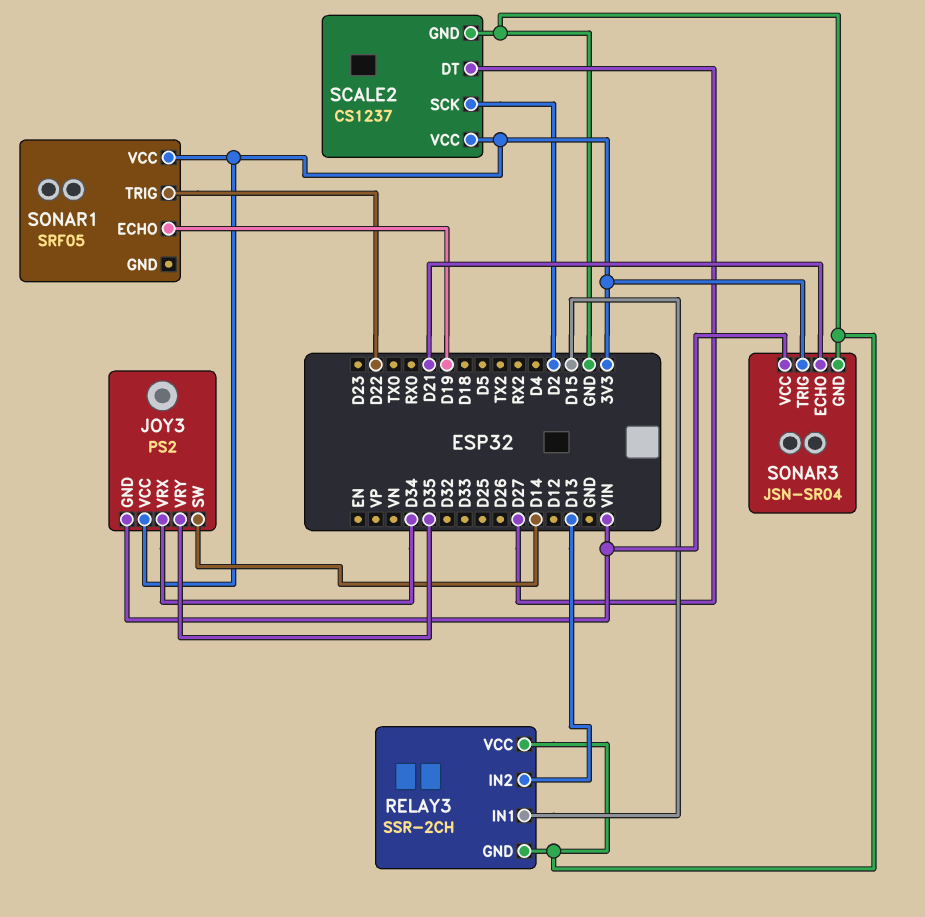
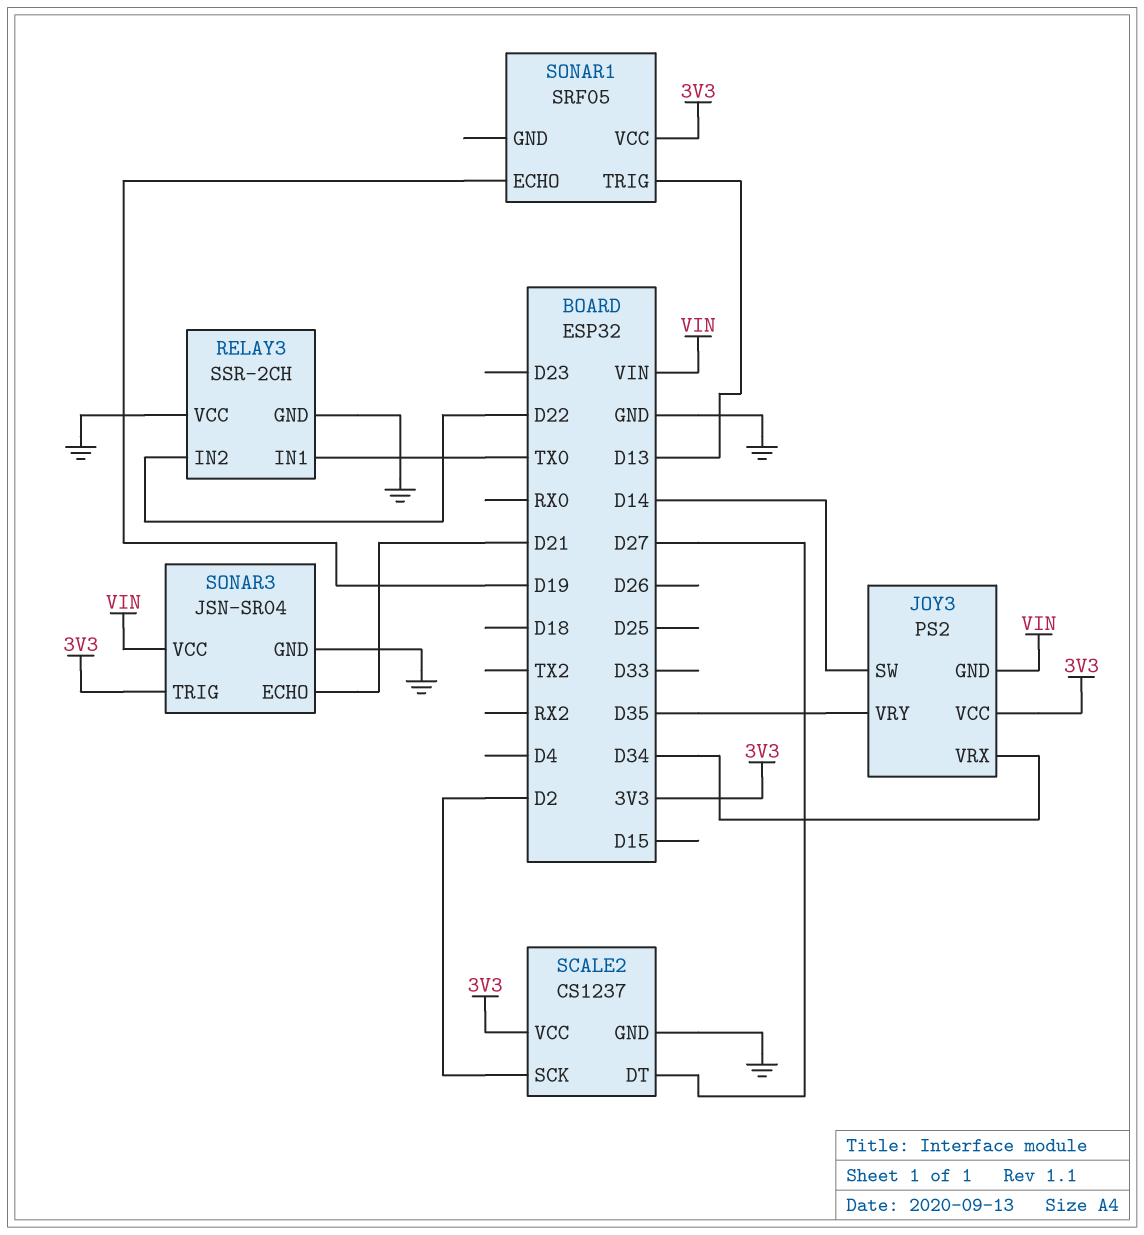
RELAY3 pin IN1: D15 -> TX0
RELAY3 pin IN2: D13 -> D22
SONAR1 pin TRIG: D22 -> D13

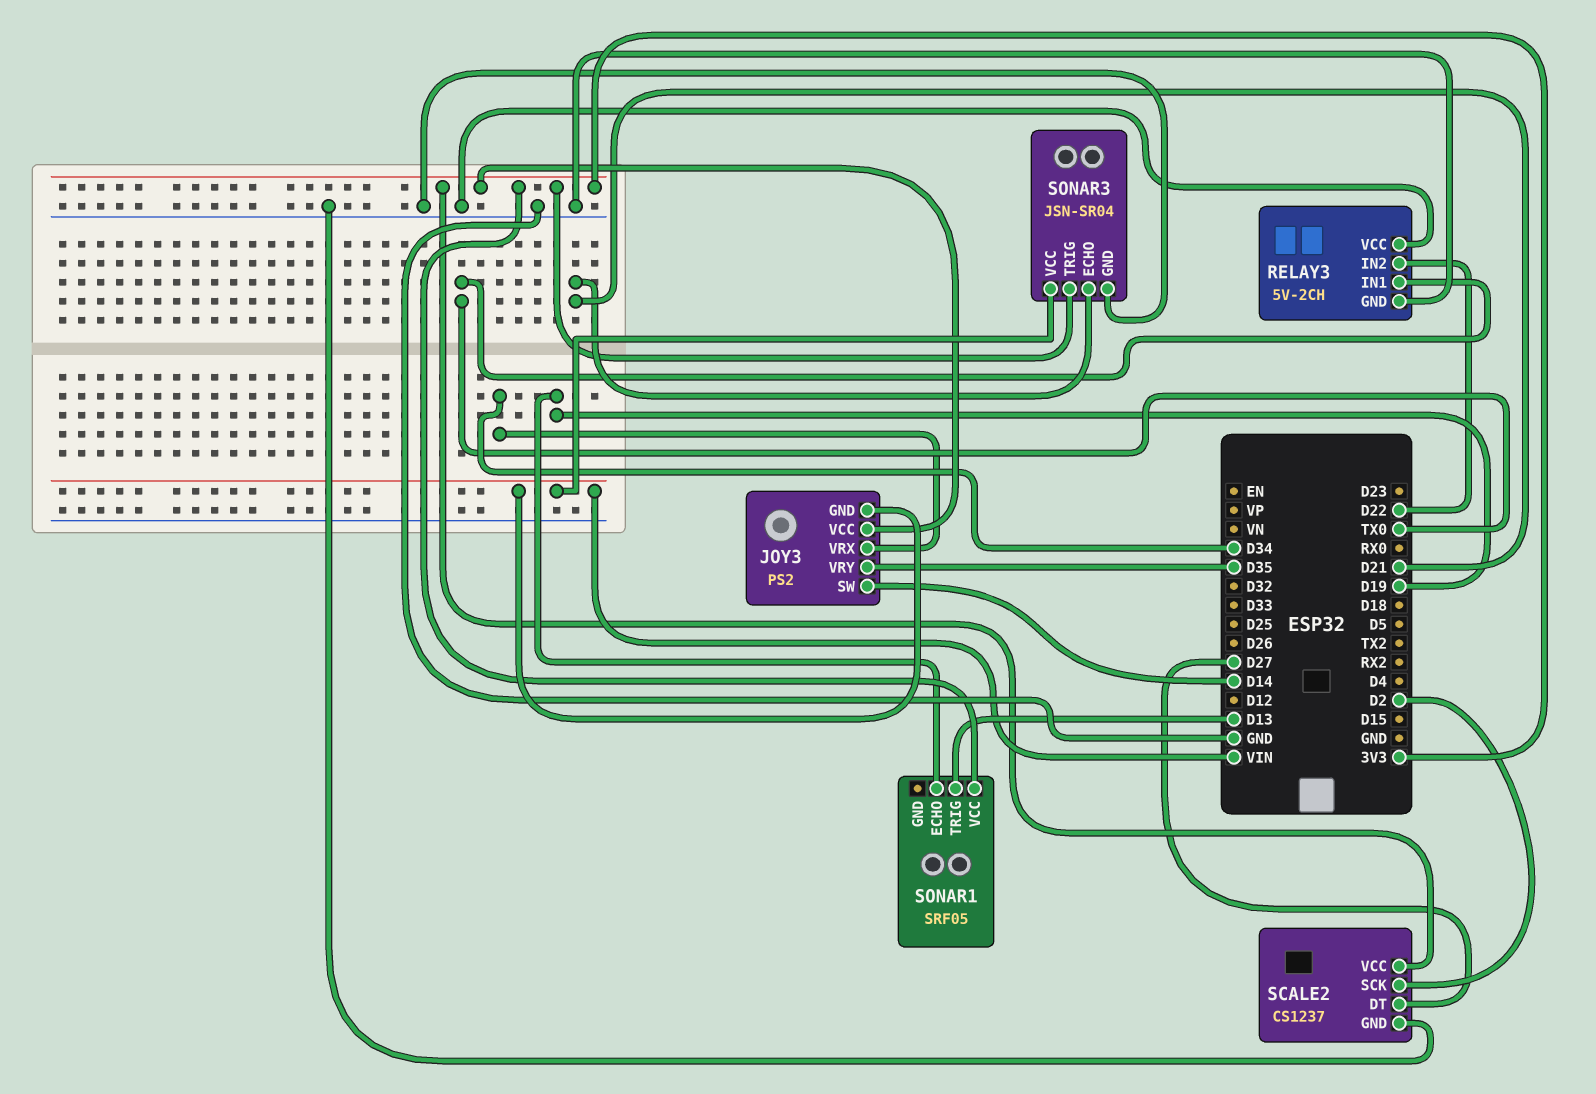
RELAY3: SSR-2CH -> 5V-2CH

